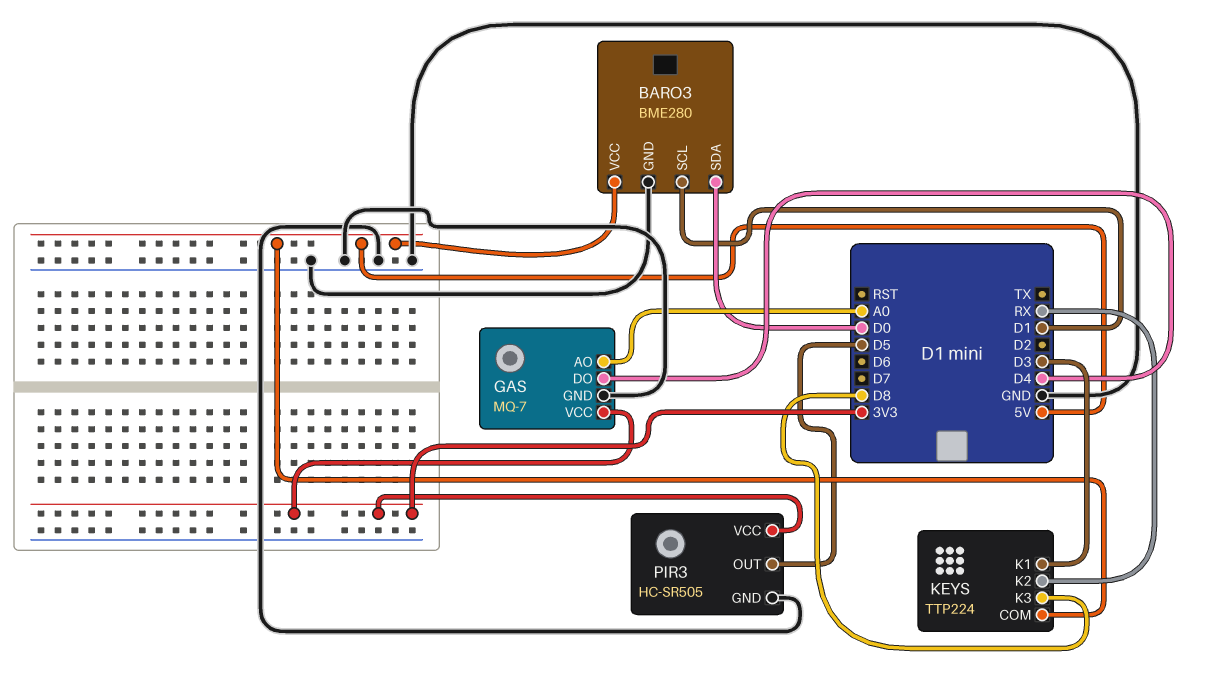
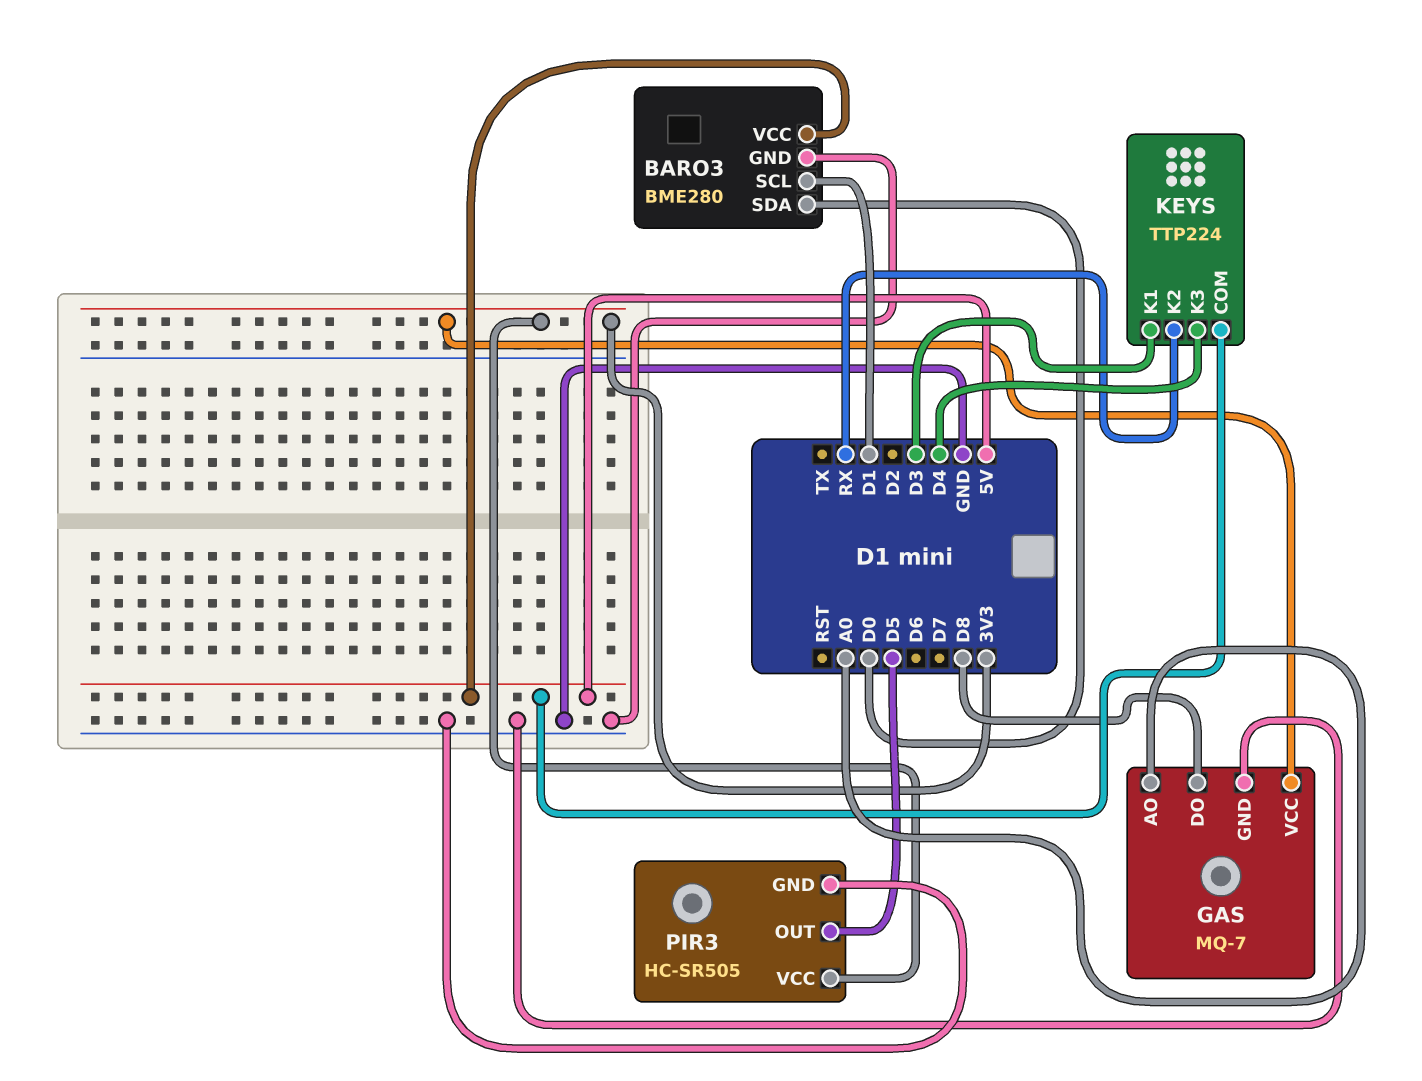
GAS pin DO: D4 -> D8
KEYS pin K3: D8 -> D4

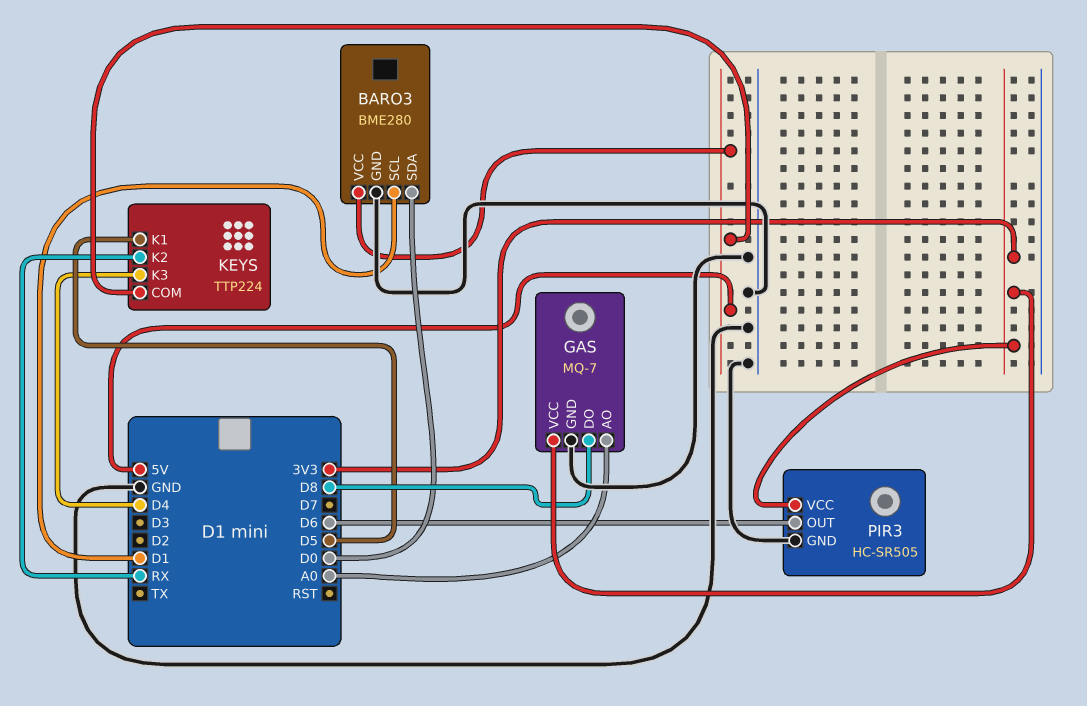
KEYS pin K1: D3 -> D5
PIR3 pin OUT: D5 -> D6

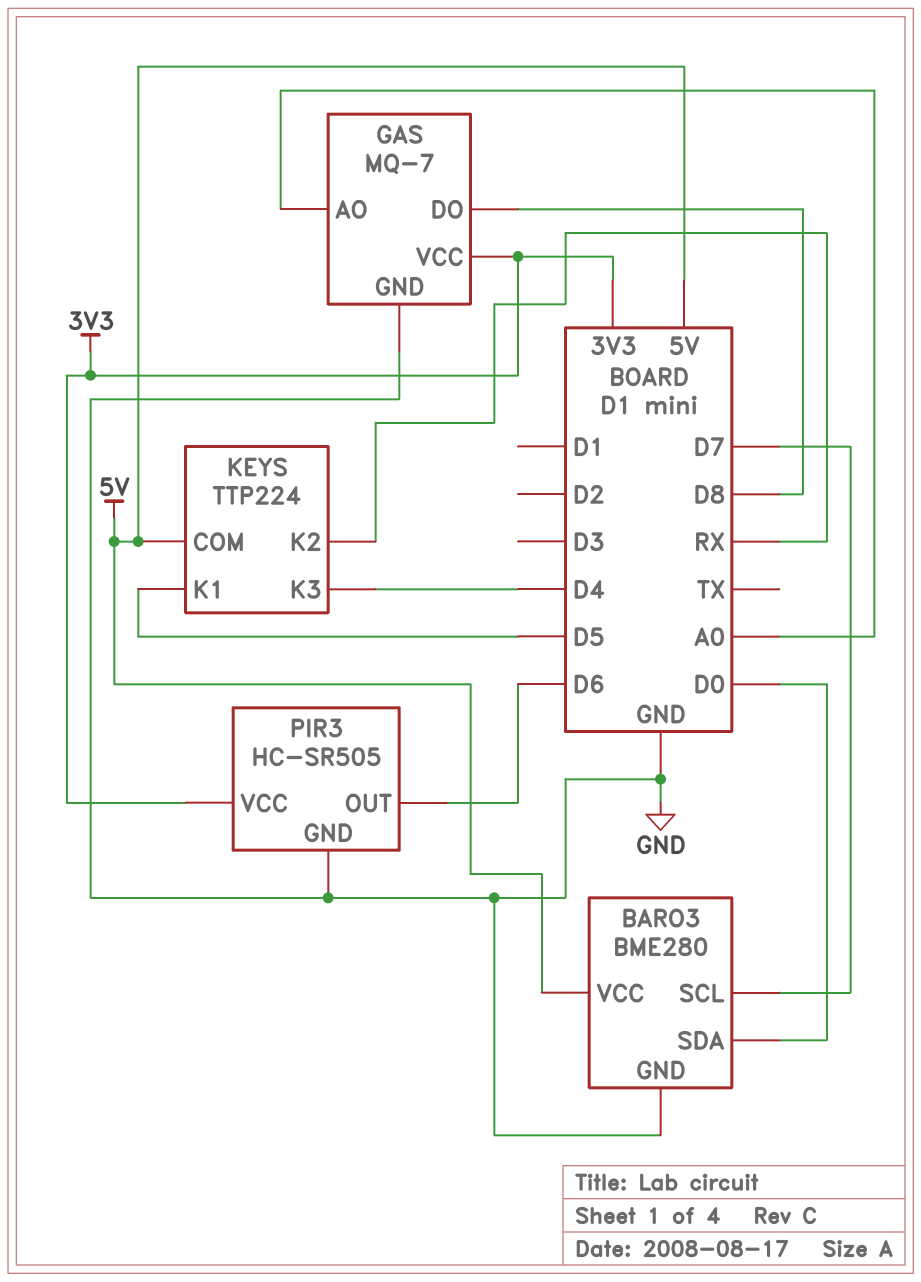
BARO3 pin SCL: D1 -> D7

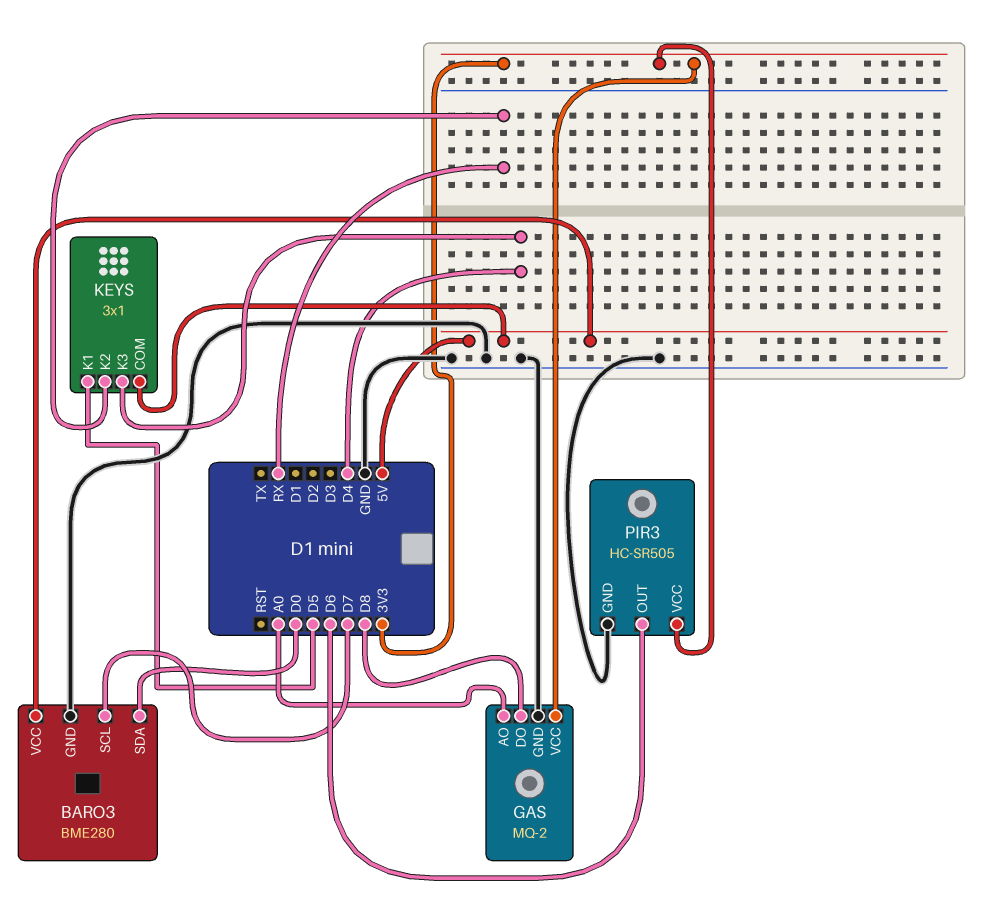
GAS: MQ-7 -> MQ-2
KEYS: TTP224 -> 3x1

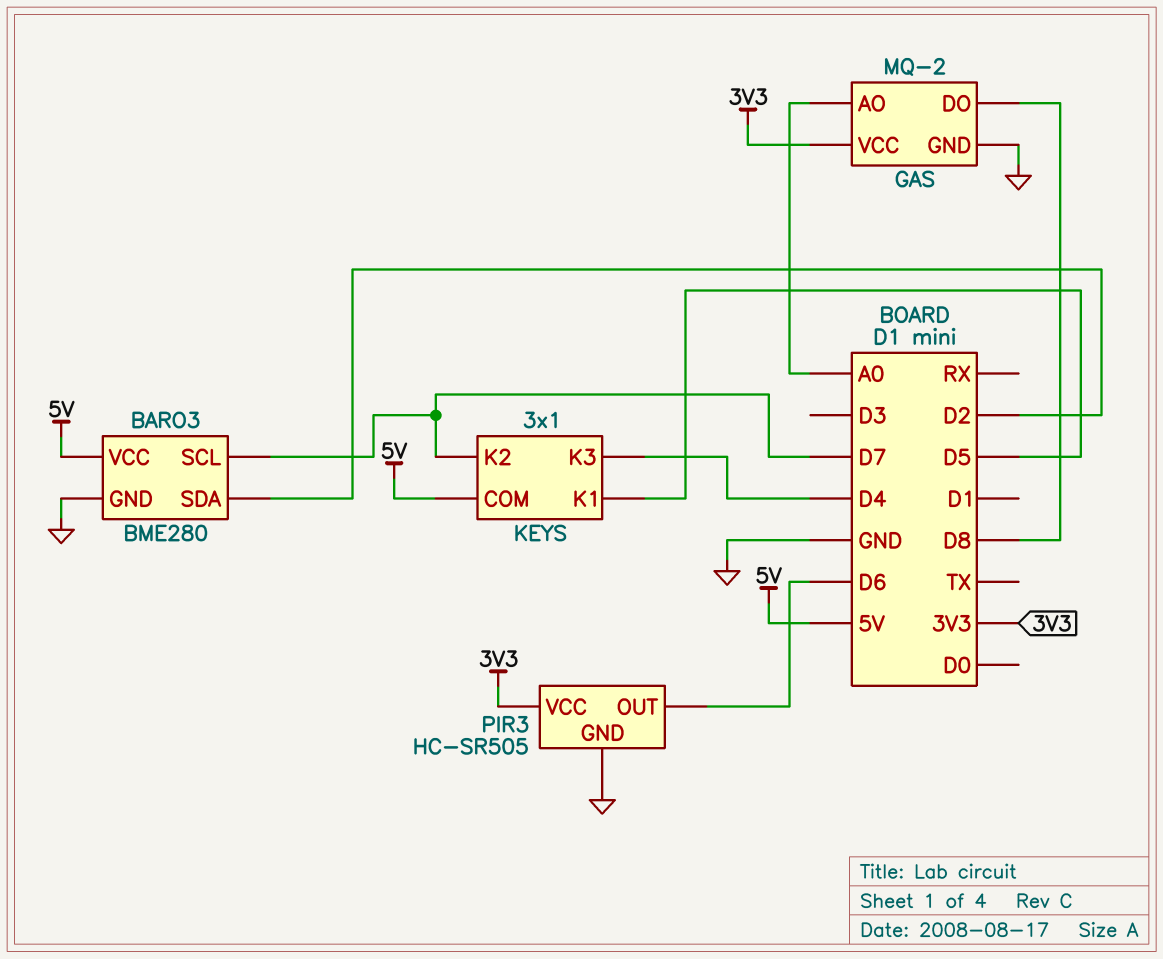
BARO3 pin SDA: D0 -> D2
KEYS pin K2: RX -> D7

